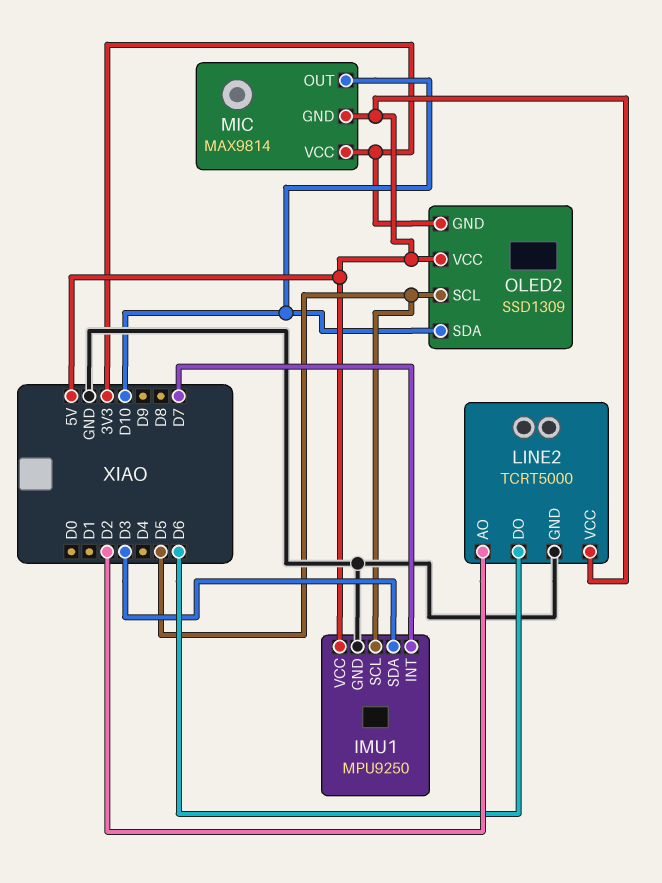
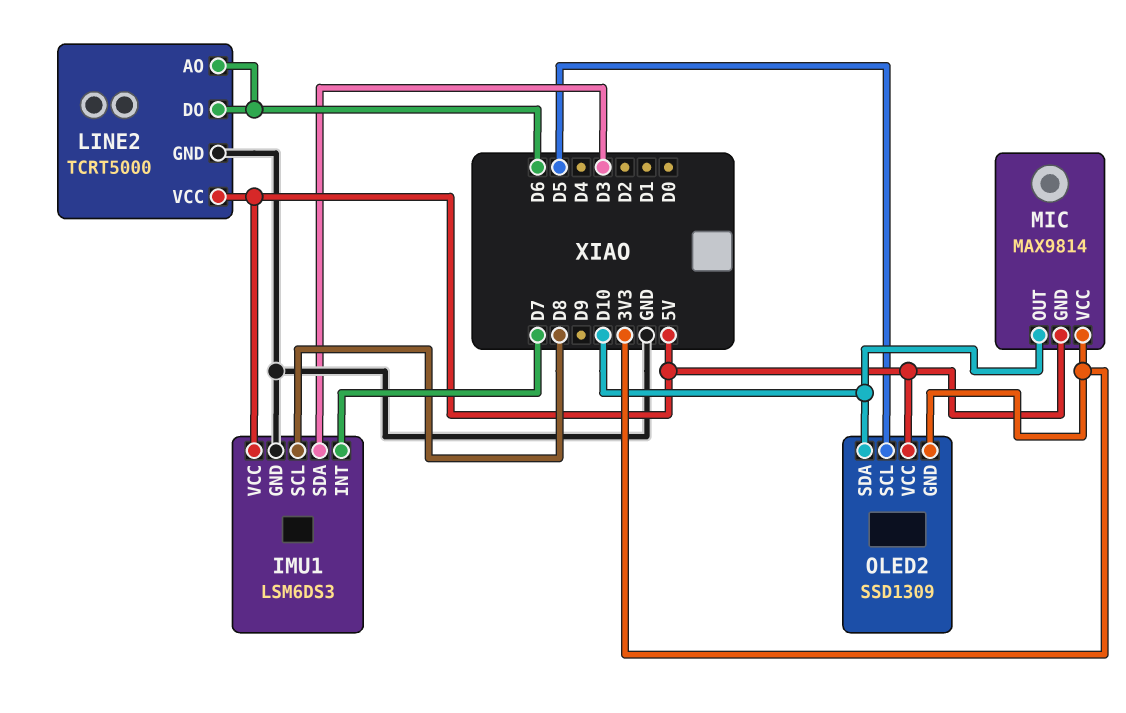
IMU1: MPU9250 -> LSM6DS3
IMU1 pin SCL: D5 -> D8
LINE2 pin AO: D2 -> D6

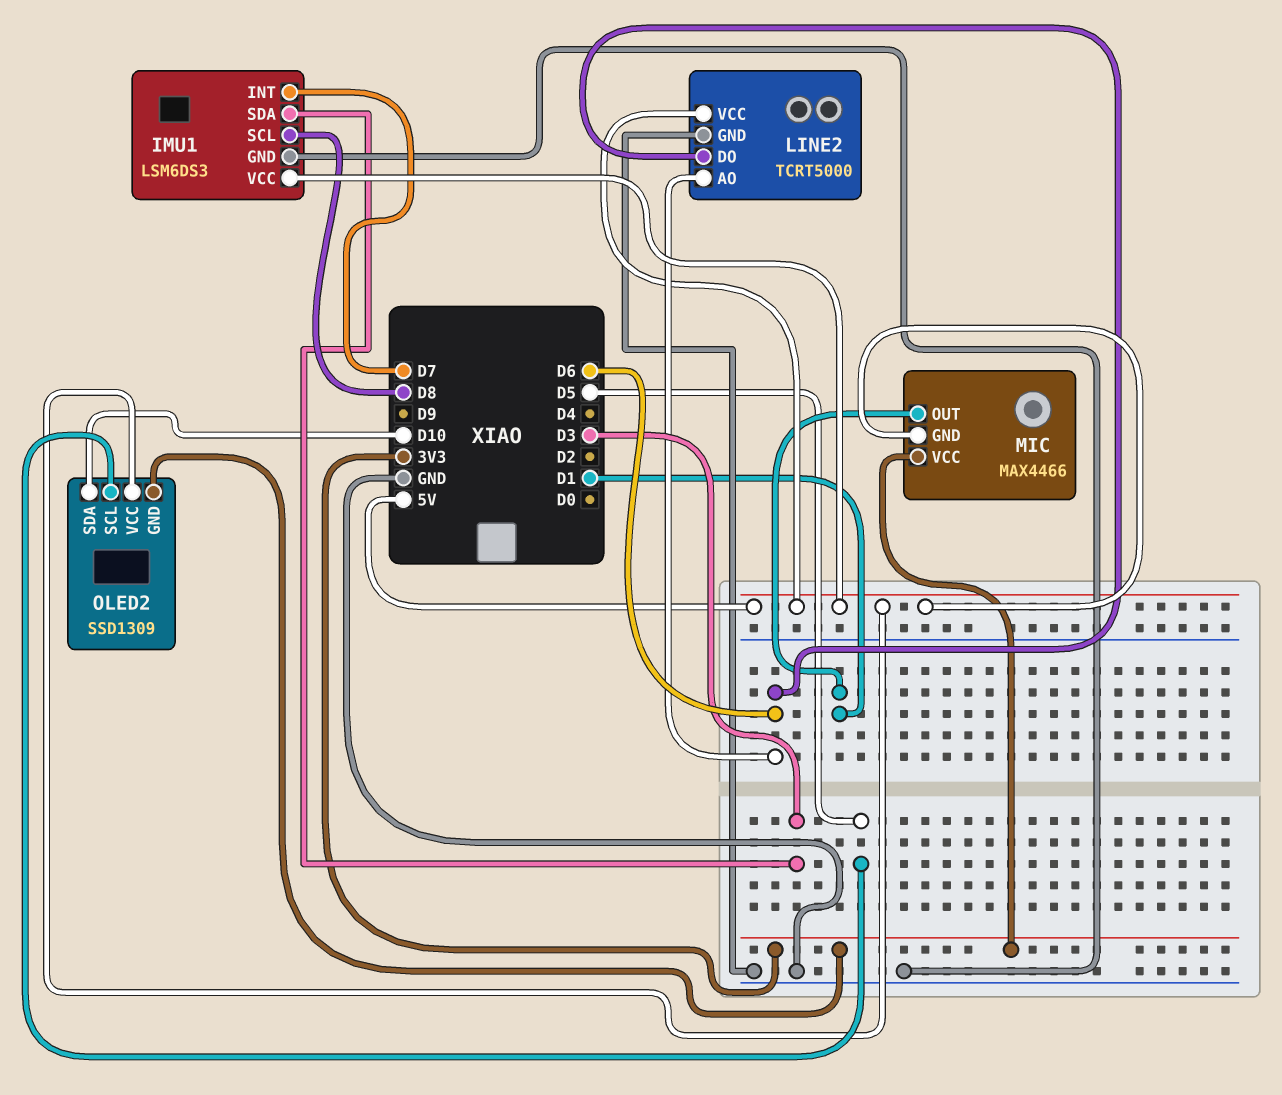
MIC: MAX9814 -> MAX4466
MIC pin OUT: D10 -> D1

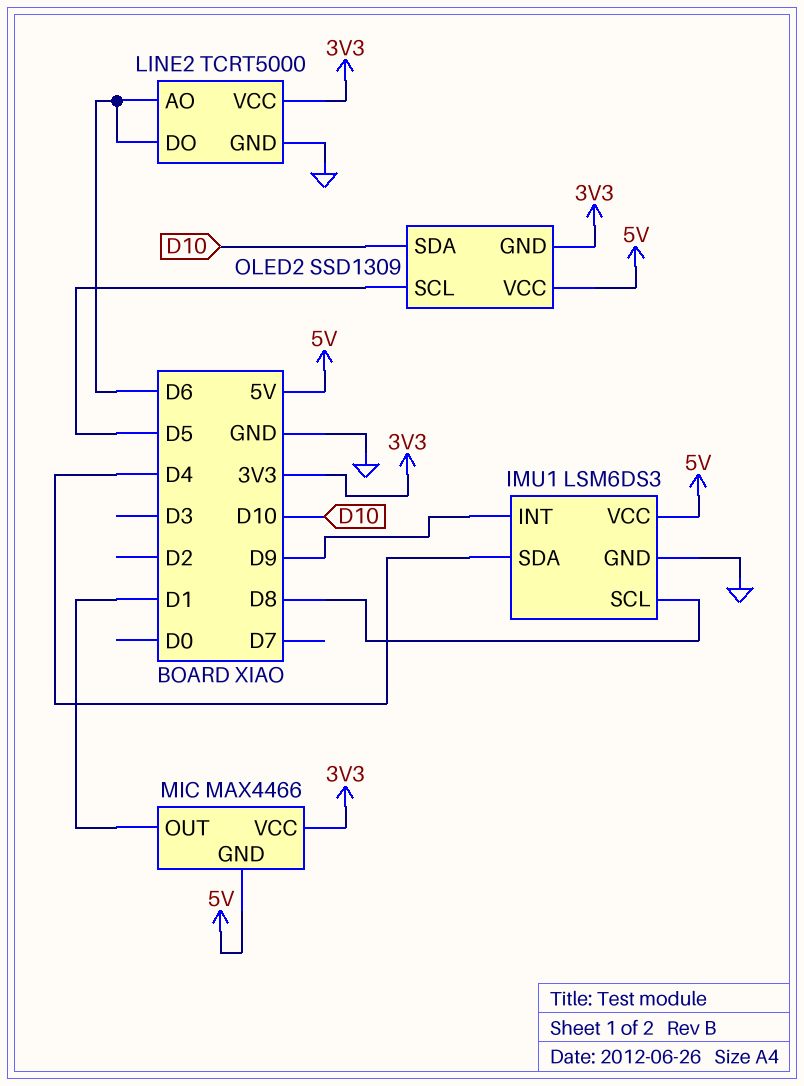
IMU1 pin INT: D7 -> D9
IMU1 pin SDA: D3 -> D4
LINE2 pin VCC: 5V -> 3V3

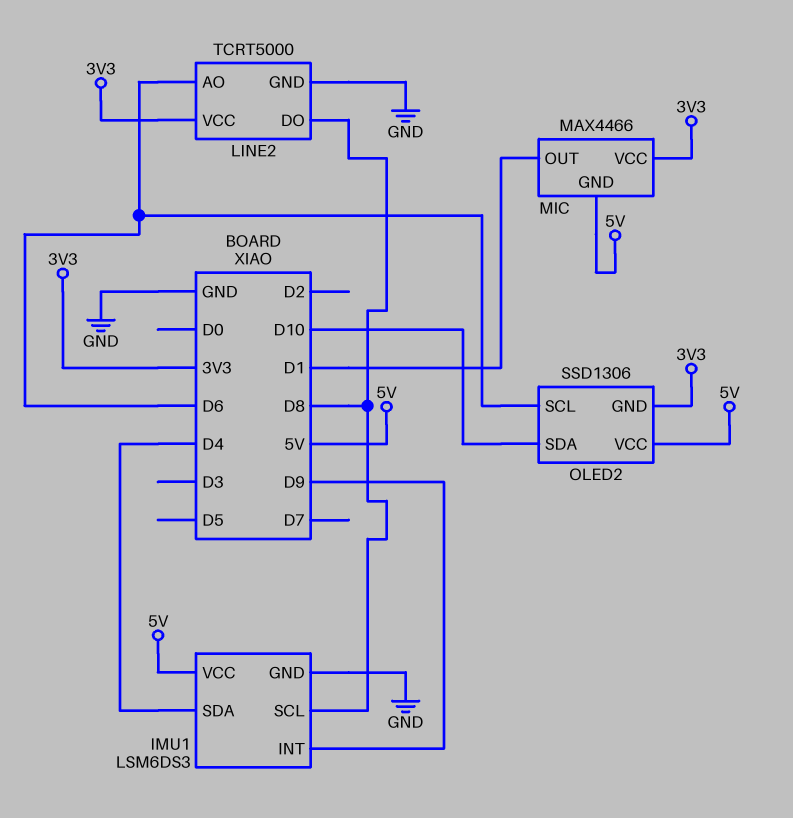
LINE2 pin DO: D6 -> D8
OLED2: SSD1309 -> SSD1306
OLED2 pin SCL: D5 -> D6

